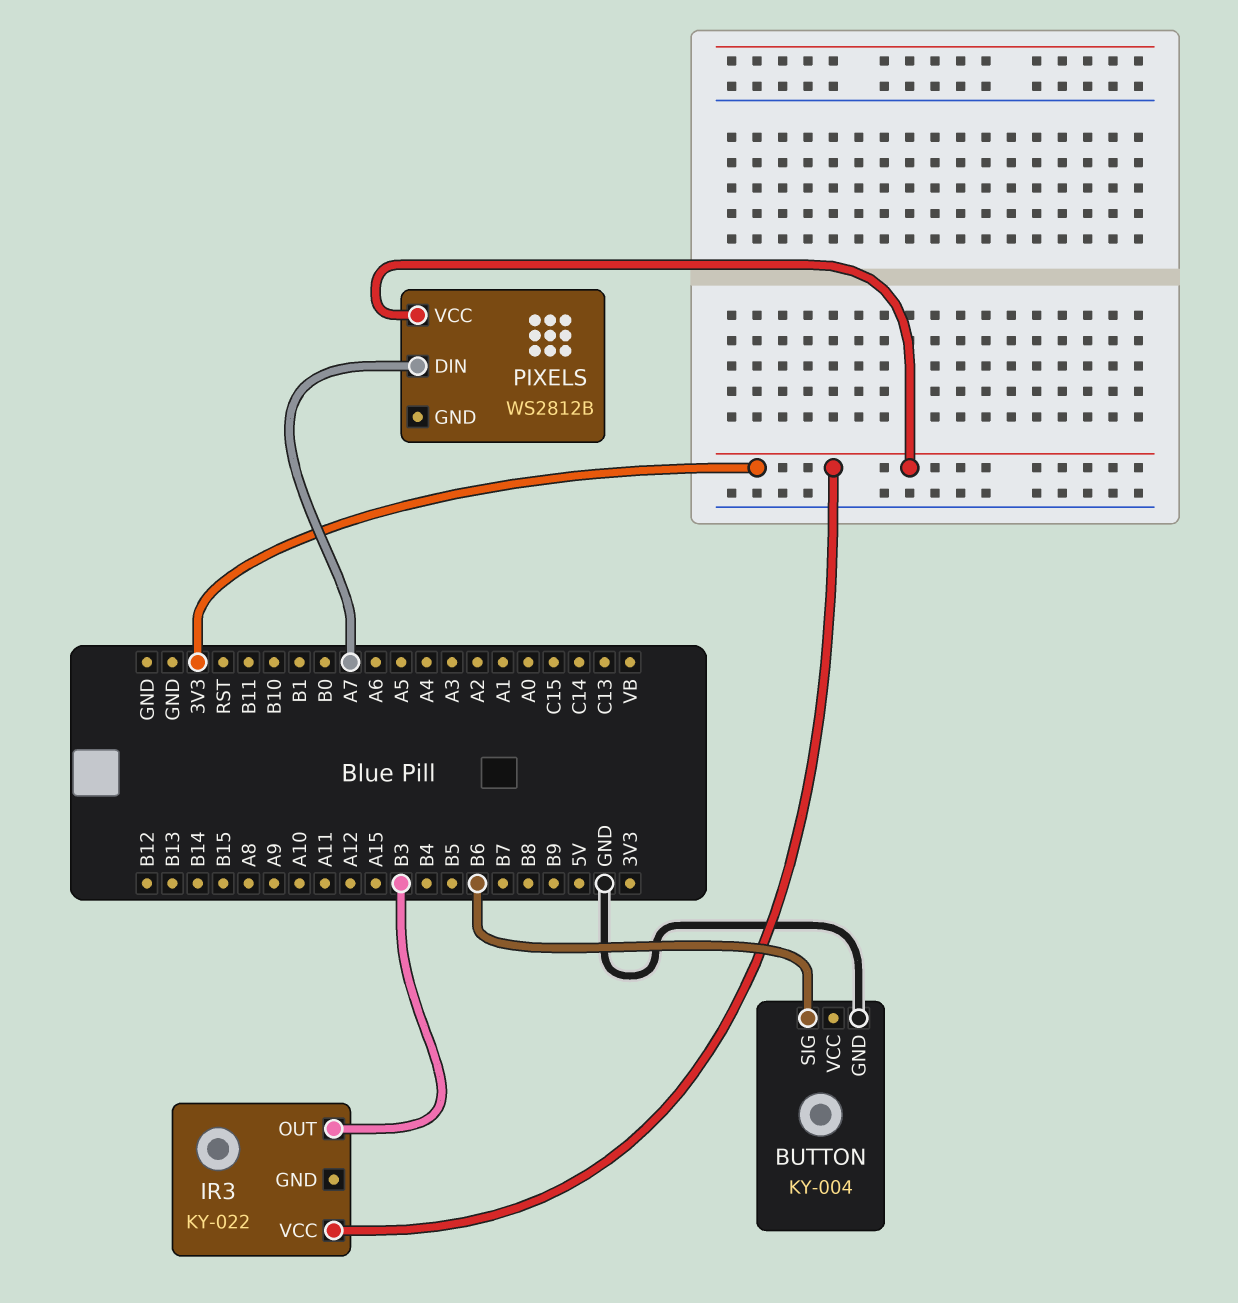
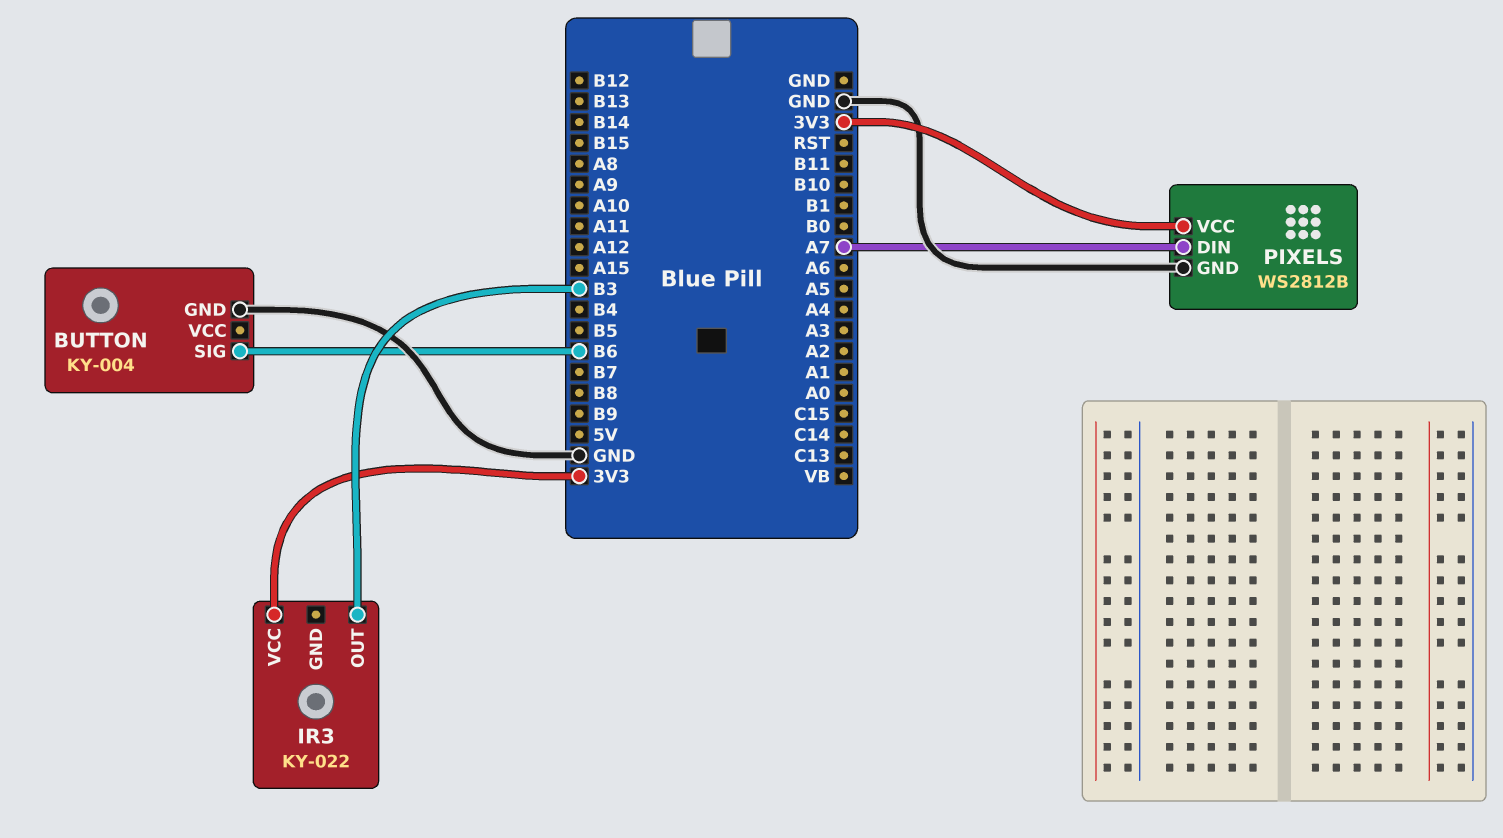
PIXELS pin GND: none -> GND

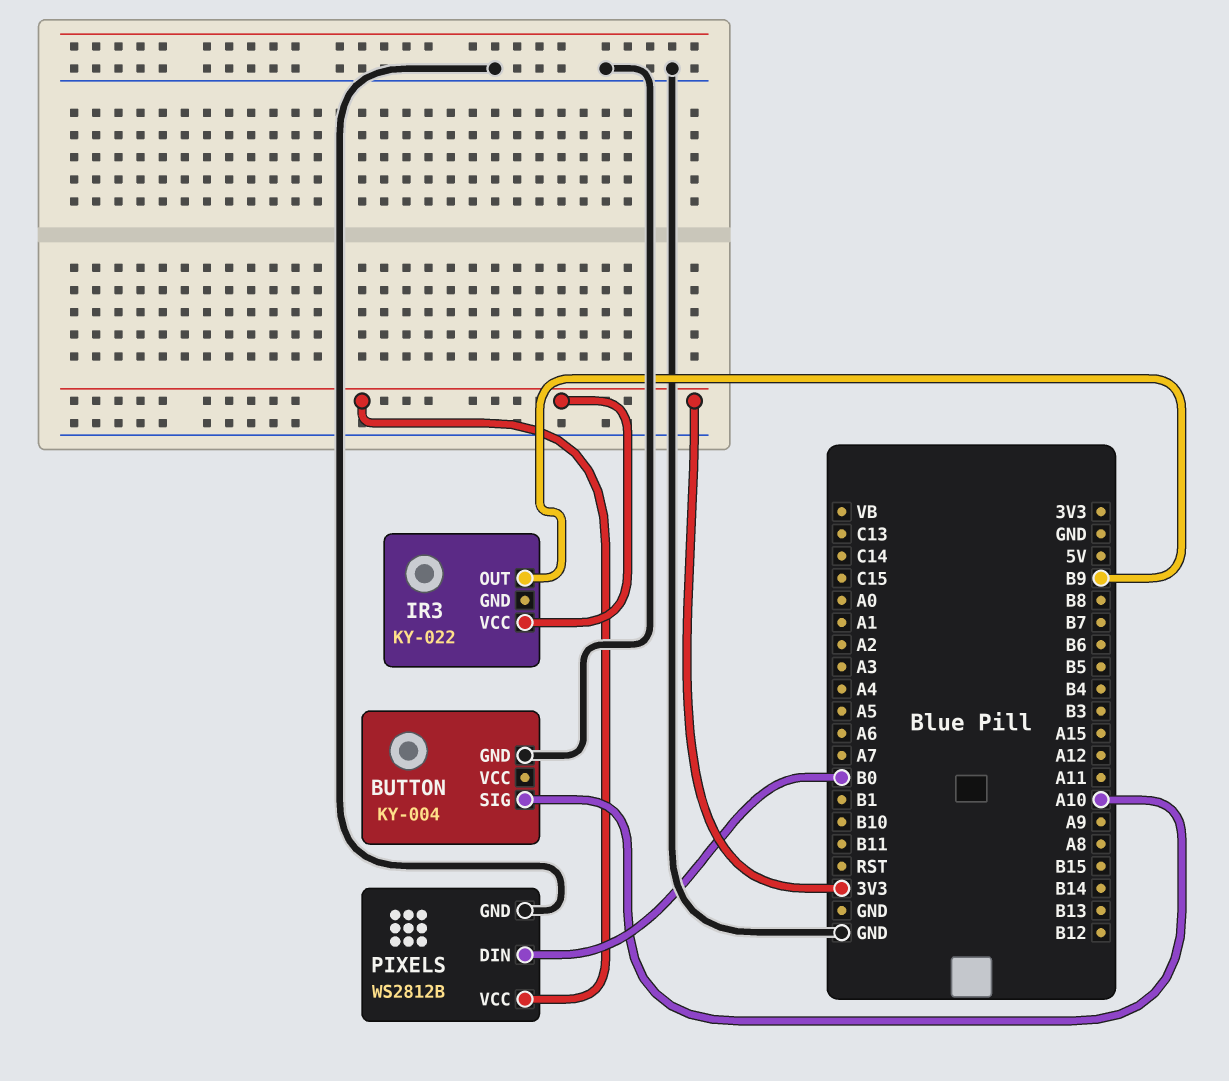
BUTTON pin SIG: B6 -> A10
IR3 pin OUT: B3 -> B9
PIXELS pin DIN: A7 -> B0

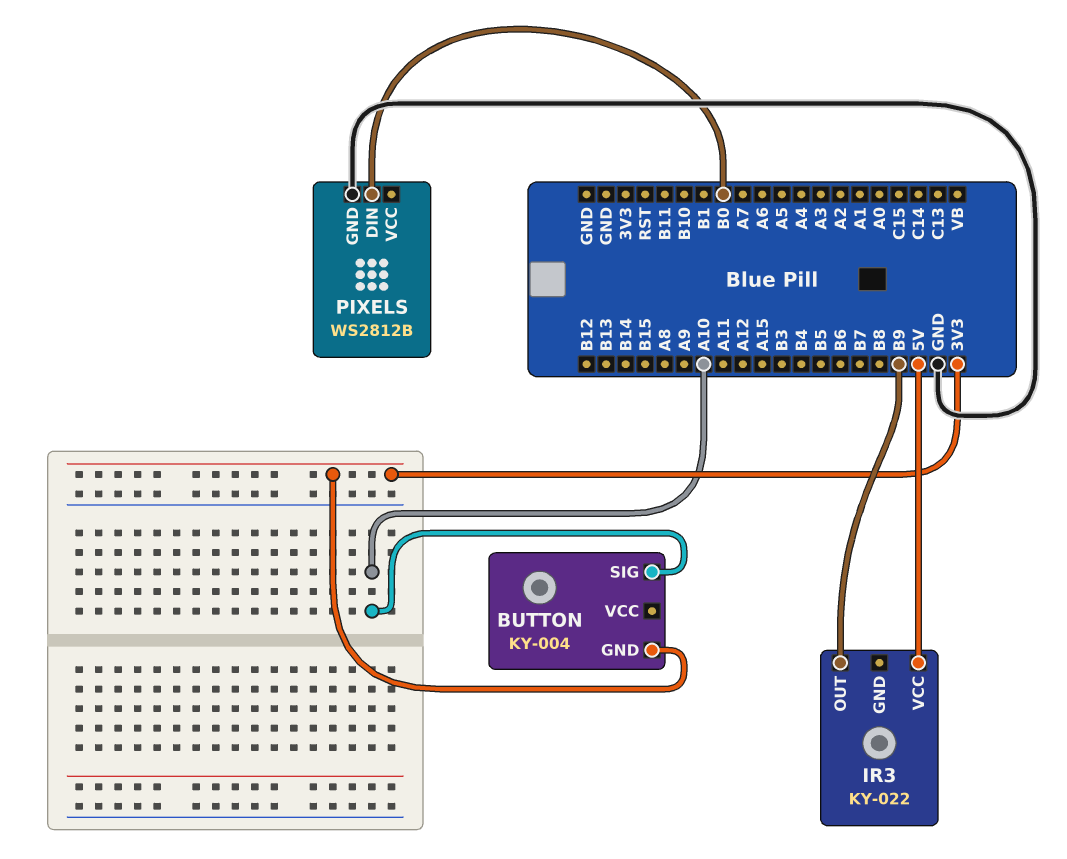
BUTTON pin GND: GND -> 3V3
IR3 pin VCC: 3V3 -> 5V
PIXELS pin VCC: 3V3 -> none

